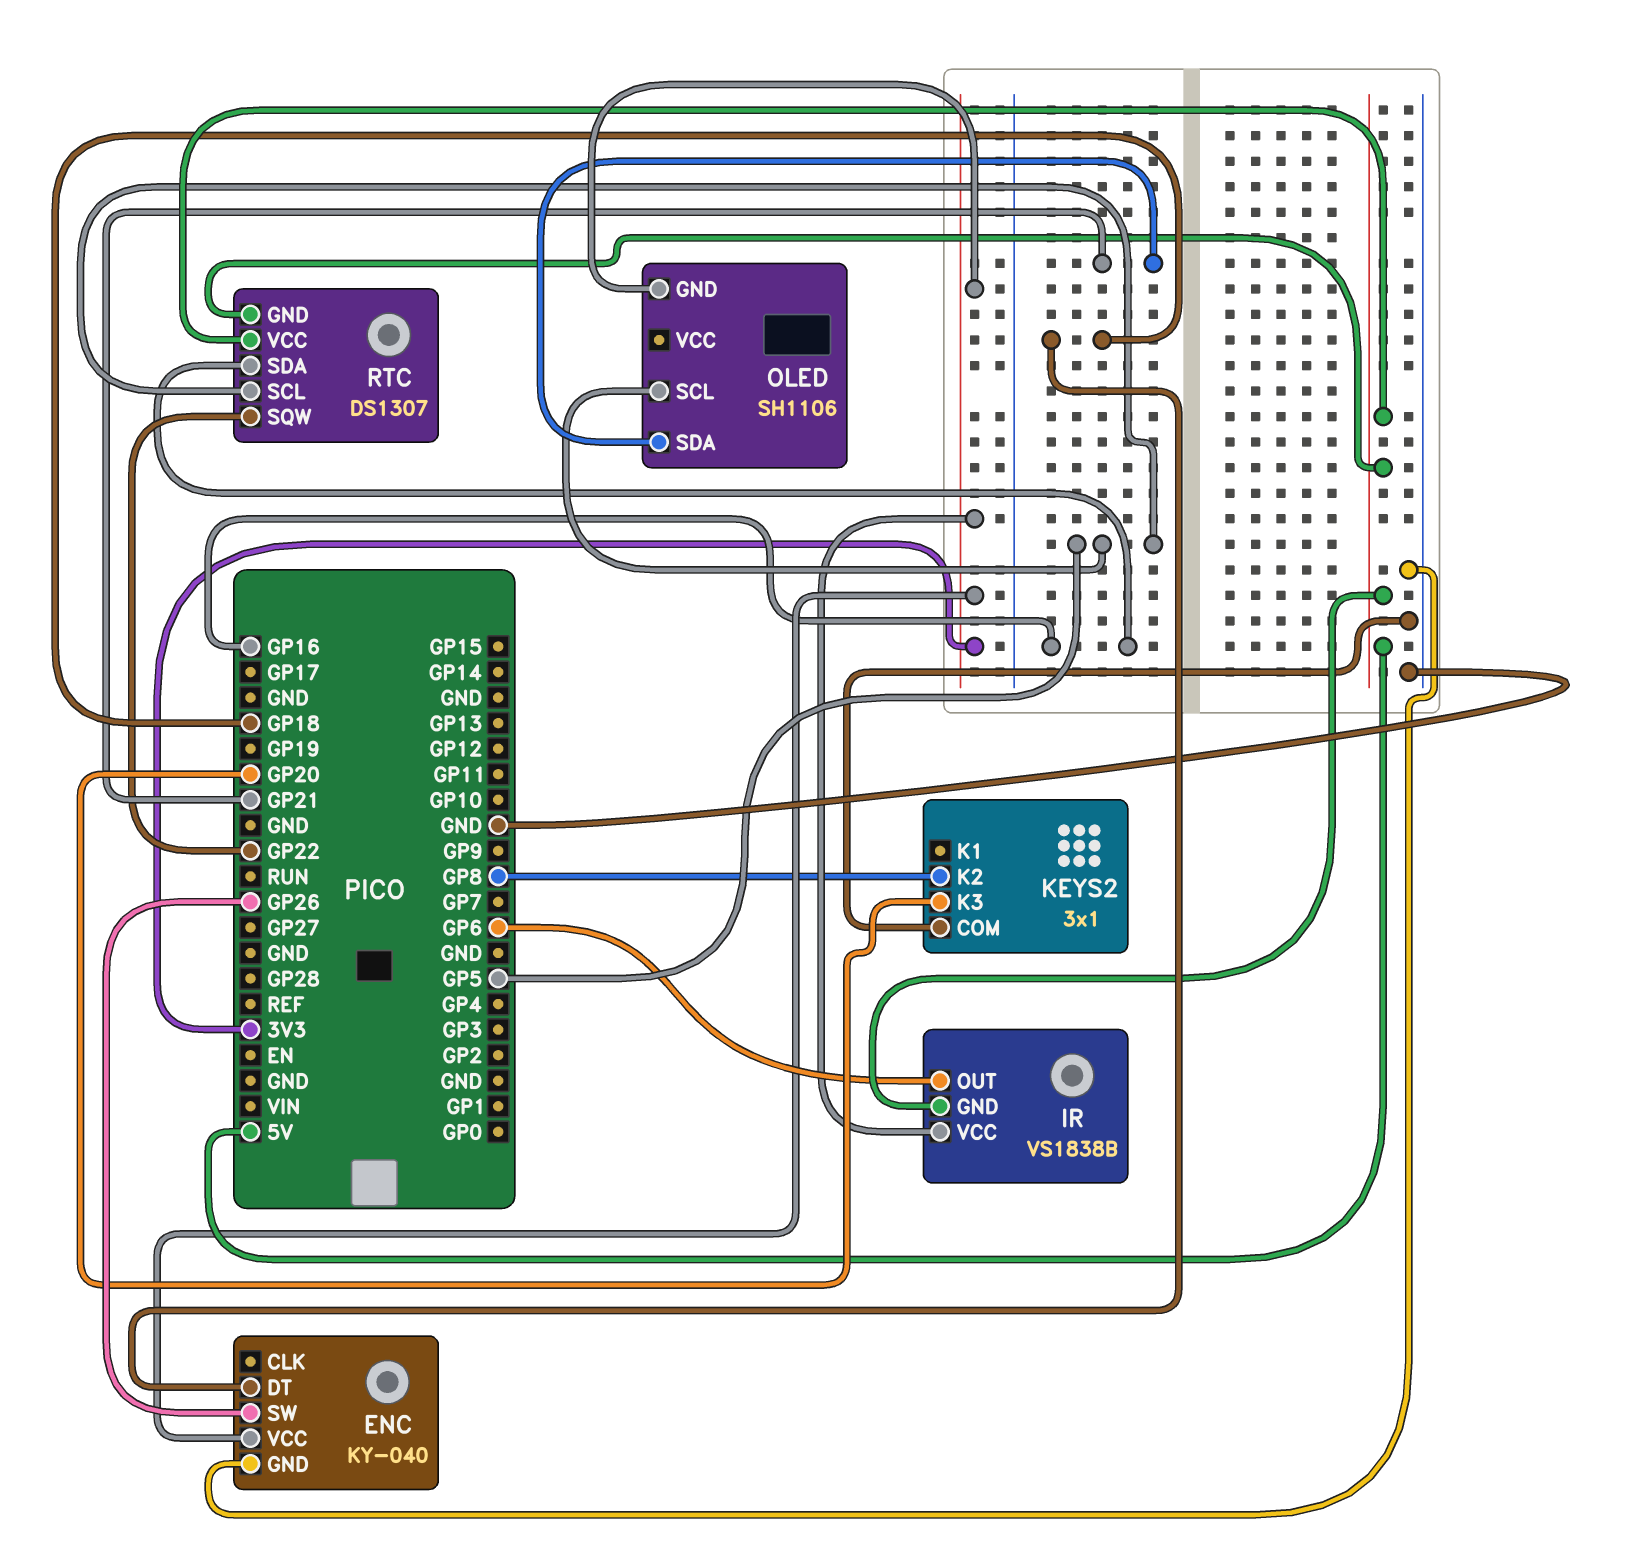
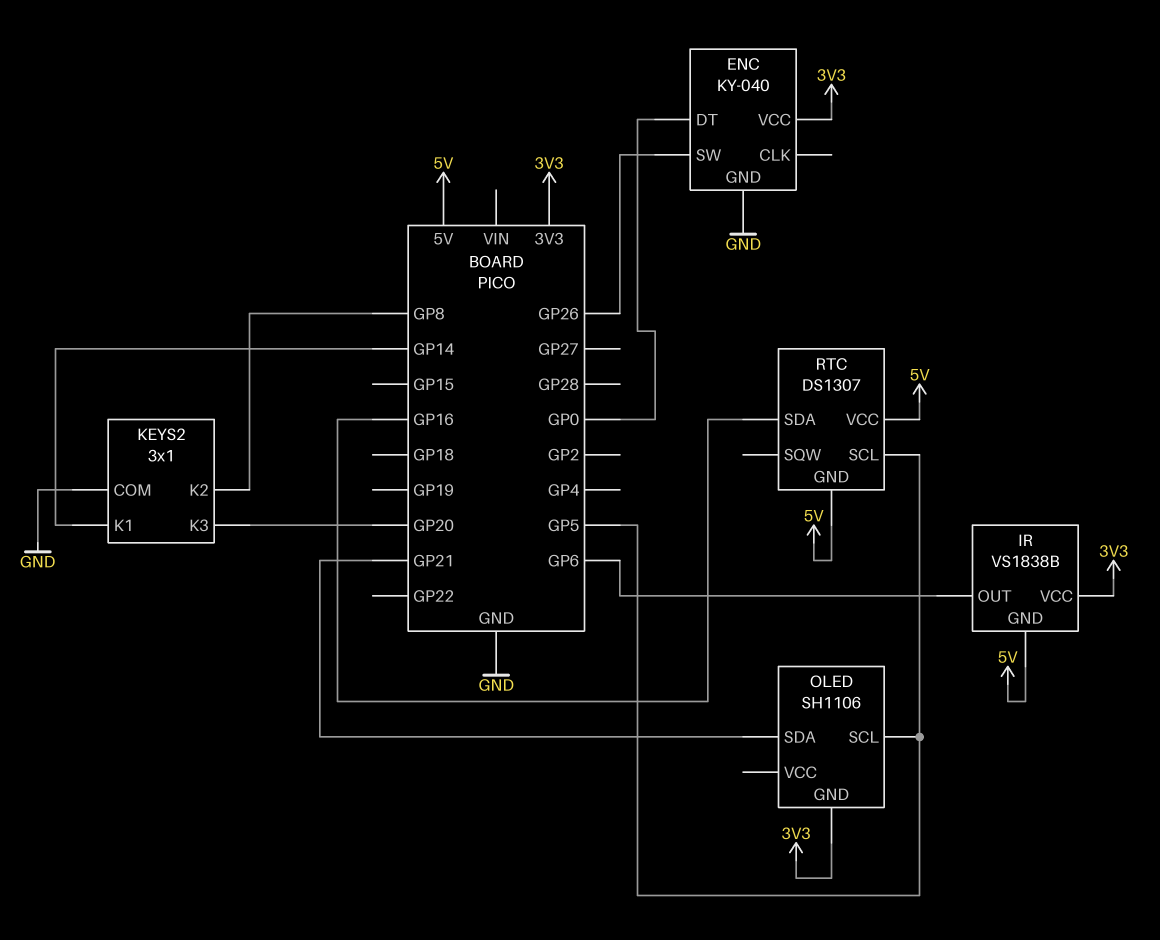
ENC pin DT: GP18 -> GP0
KEYS2 pin K1: none -> GP14
RTC pin SQW: GP22 -> none

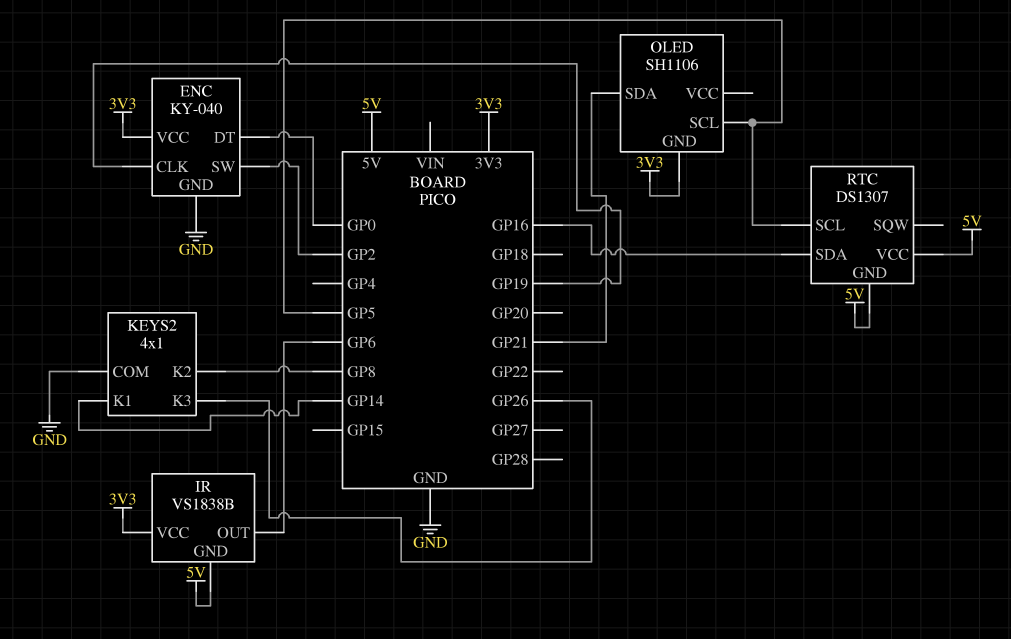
ENC pin CLK: none -> GP19
ENC pin SW: GP26 -> GP2
KEYS2: 3x1 -> 4x1
KEYS2 pin K3: GP20 -> GP26

